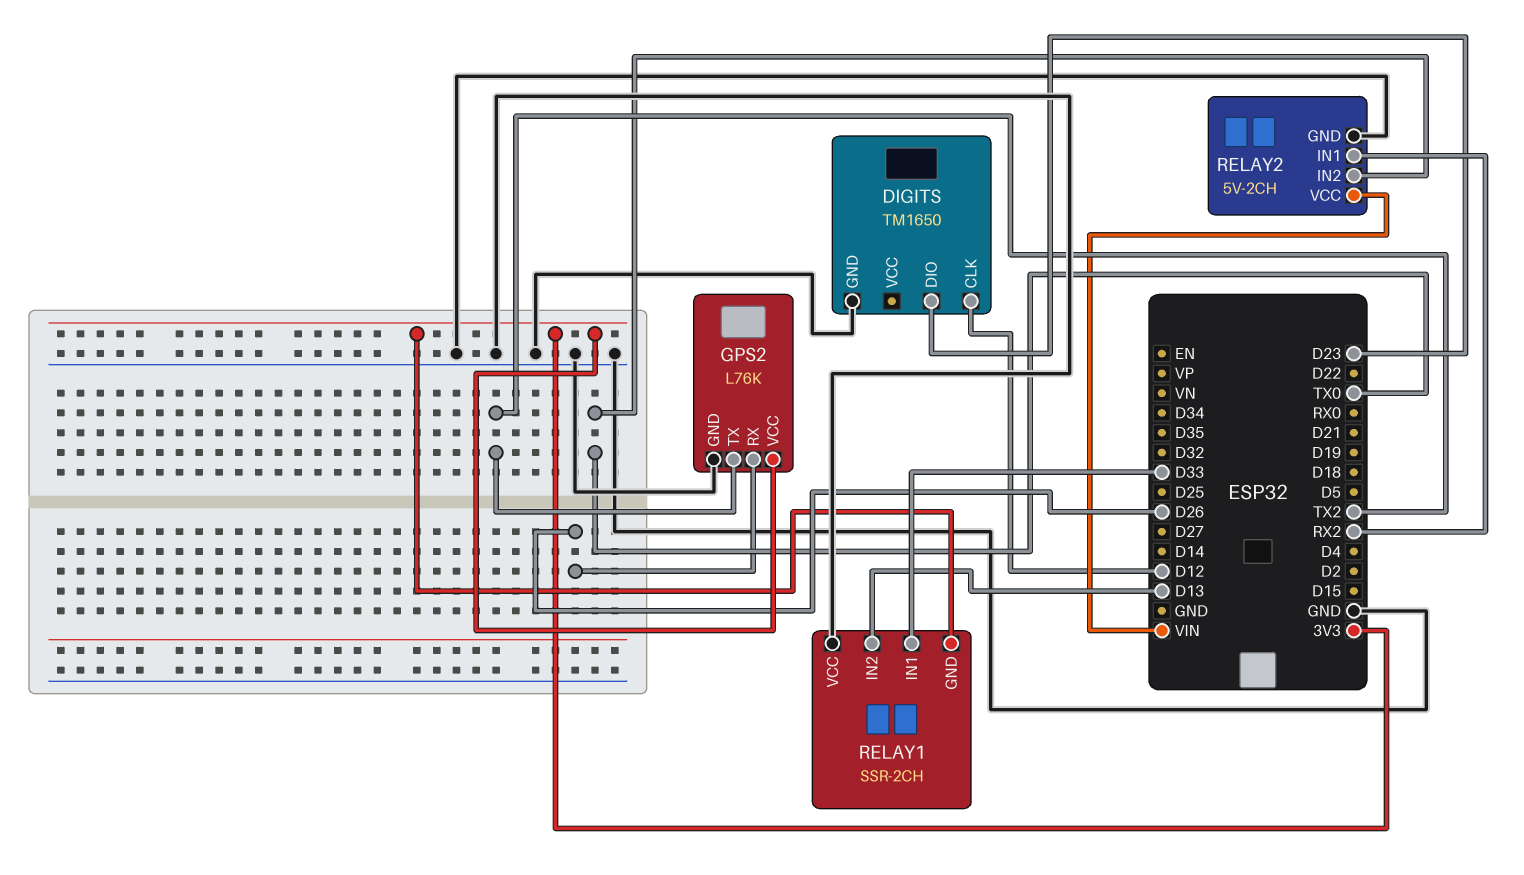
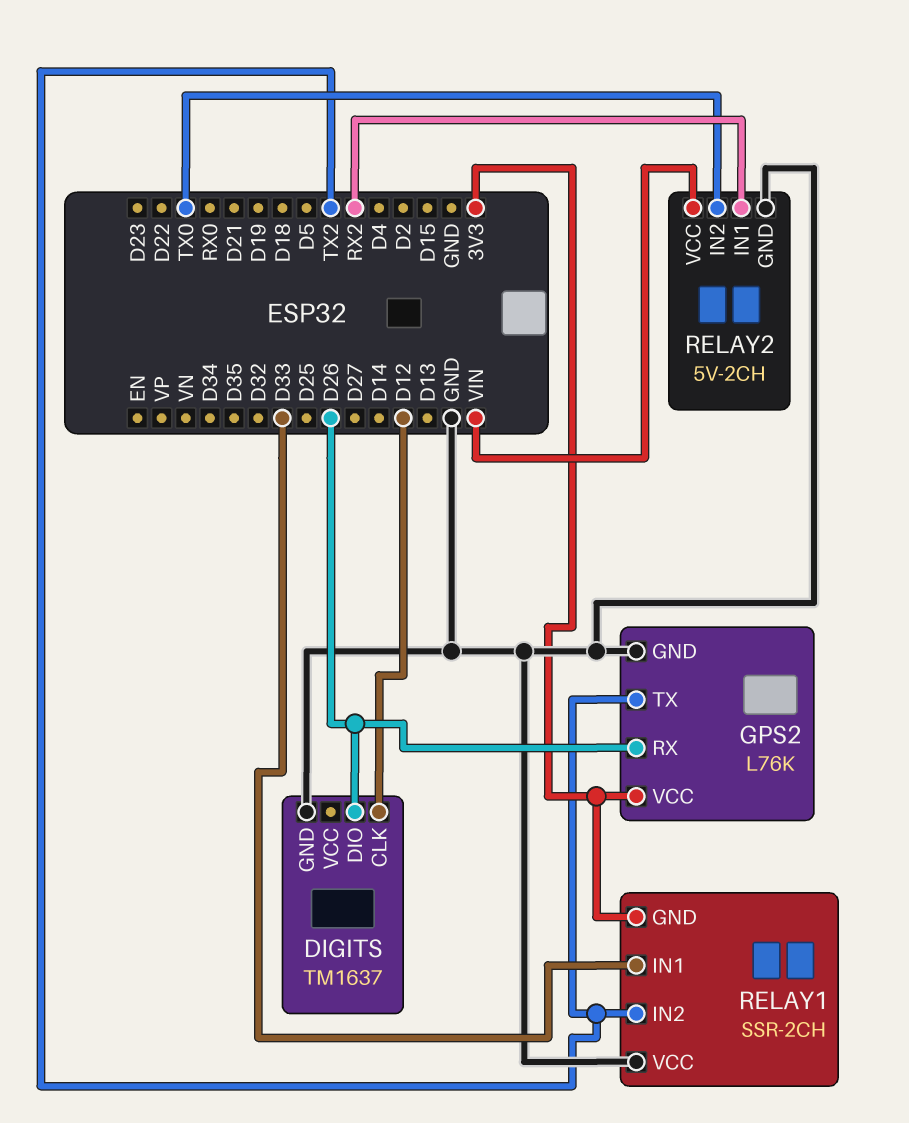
DIGITS: TM1650 -> TM1637
DIGITS pin DIO: D23 -> D26
RELAY1 pin IN2: D13 -> TX2

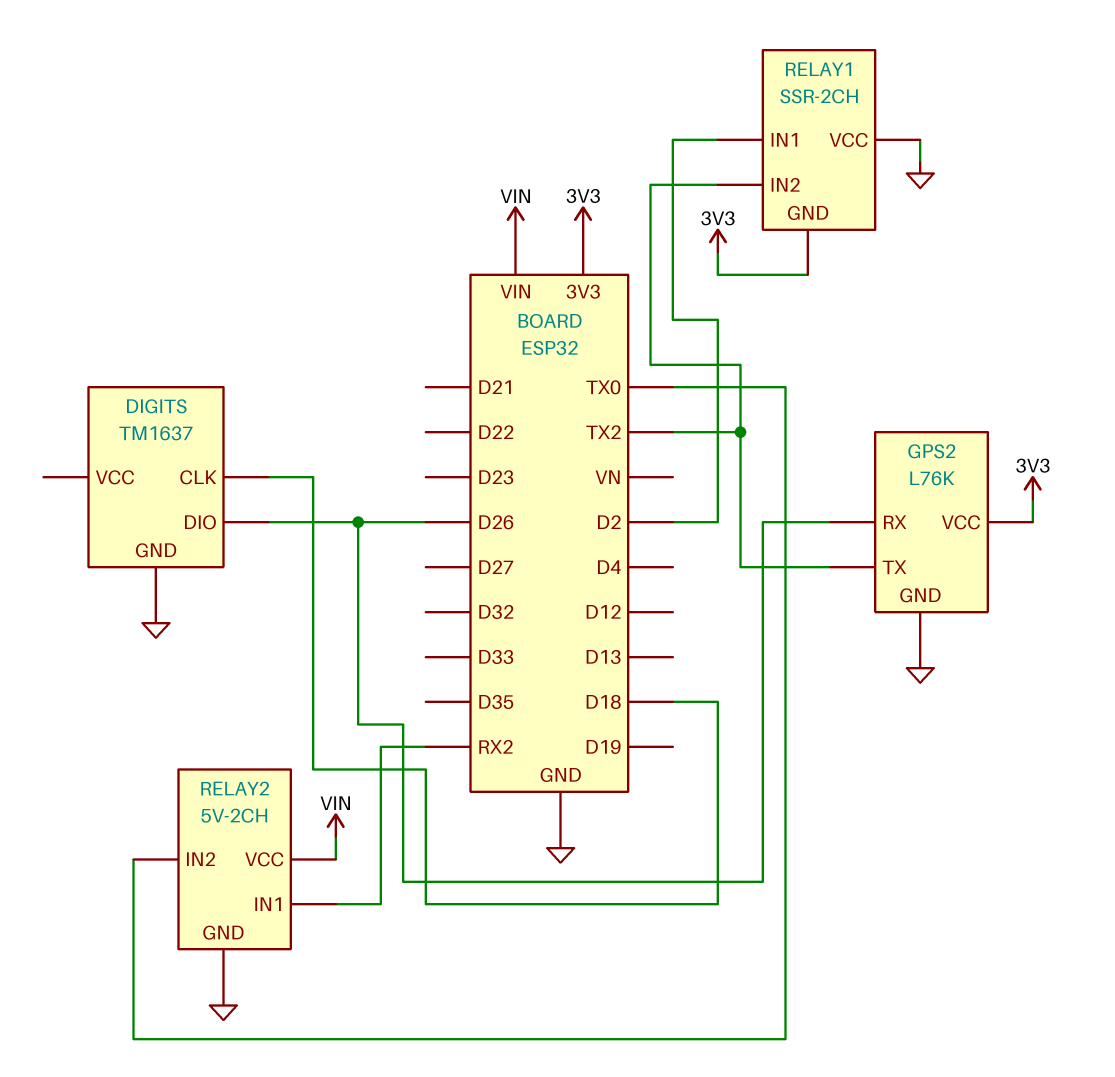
DIGITS pin CLK: D12 -> D18
RELAY1 pin IN1: D33 -> D2

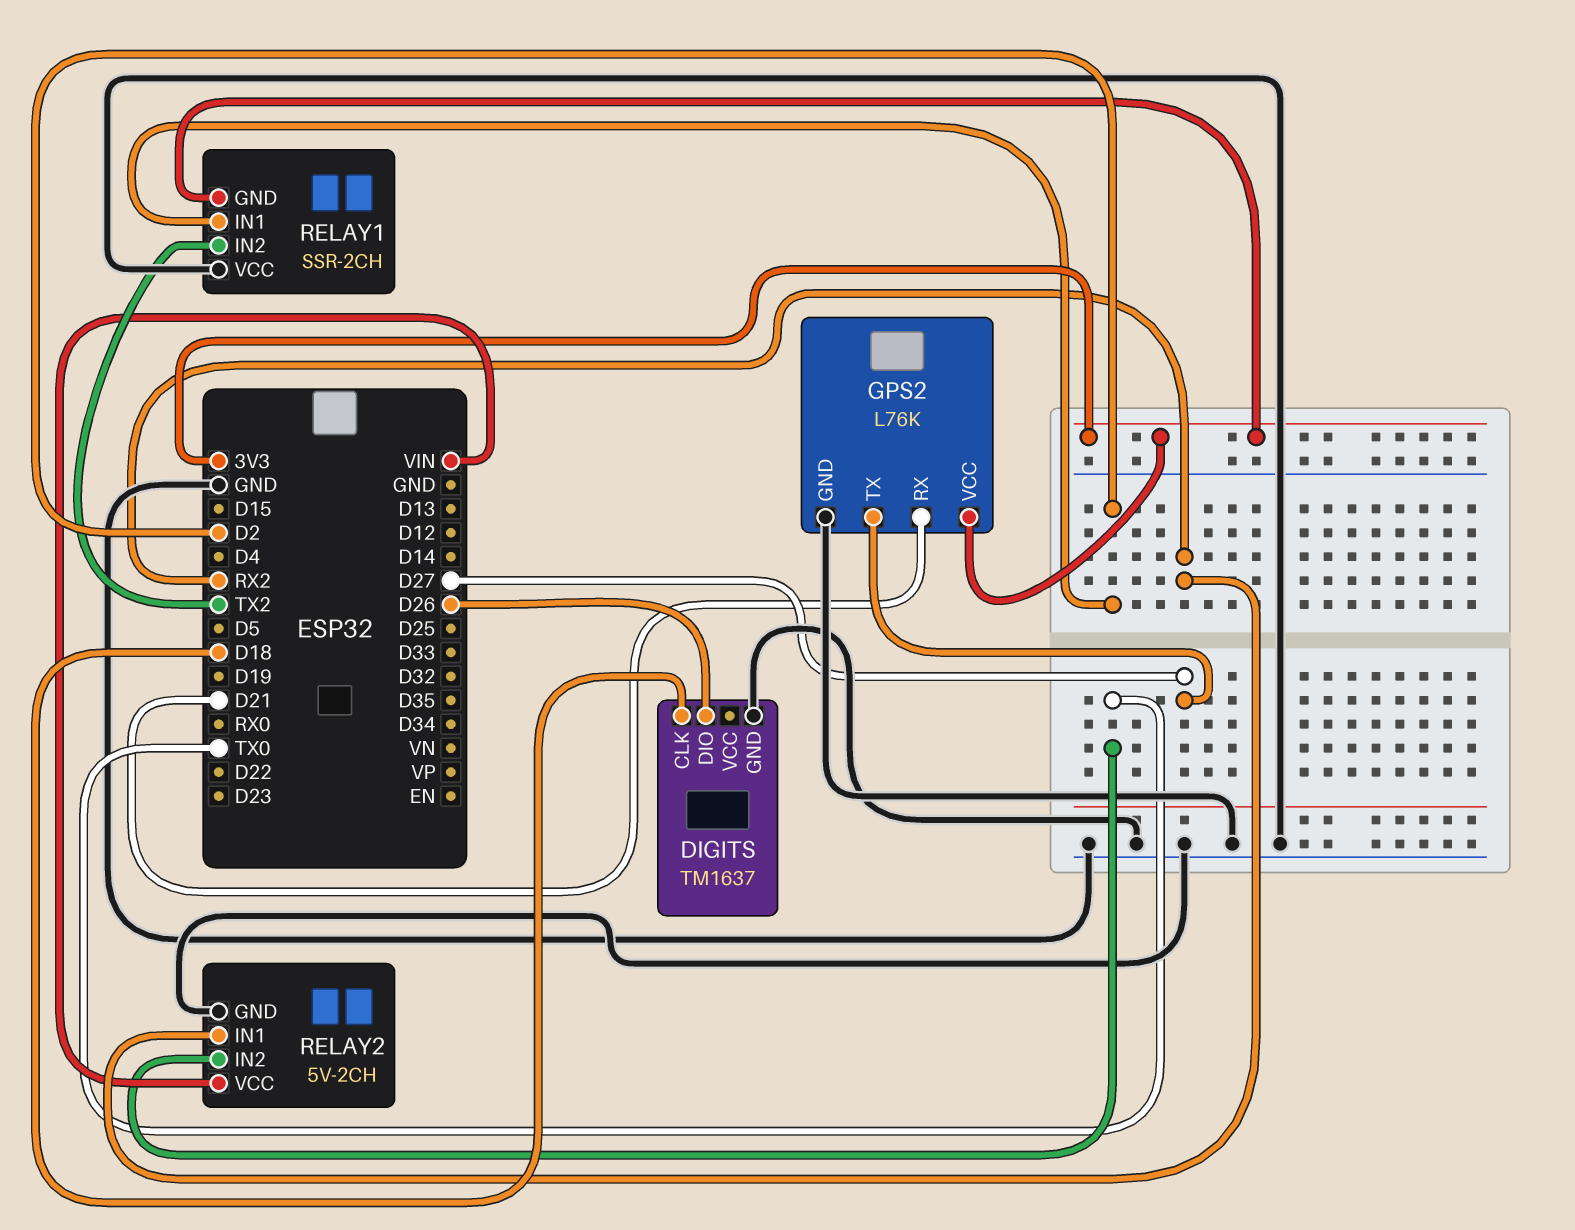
GPS2 pin RX: D26 -> D21
GPS2 pin TX: TX2 -> D27

